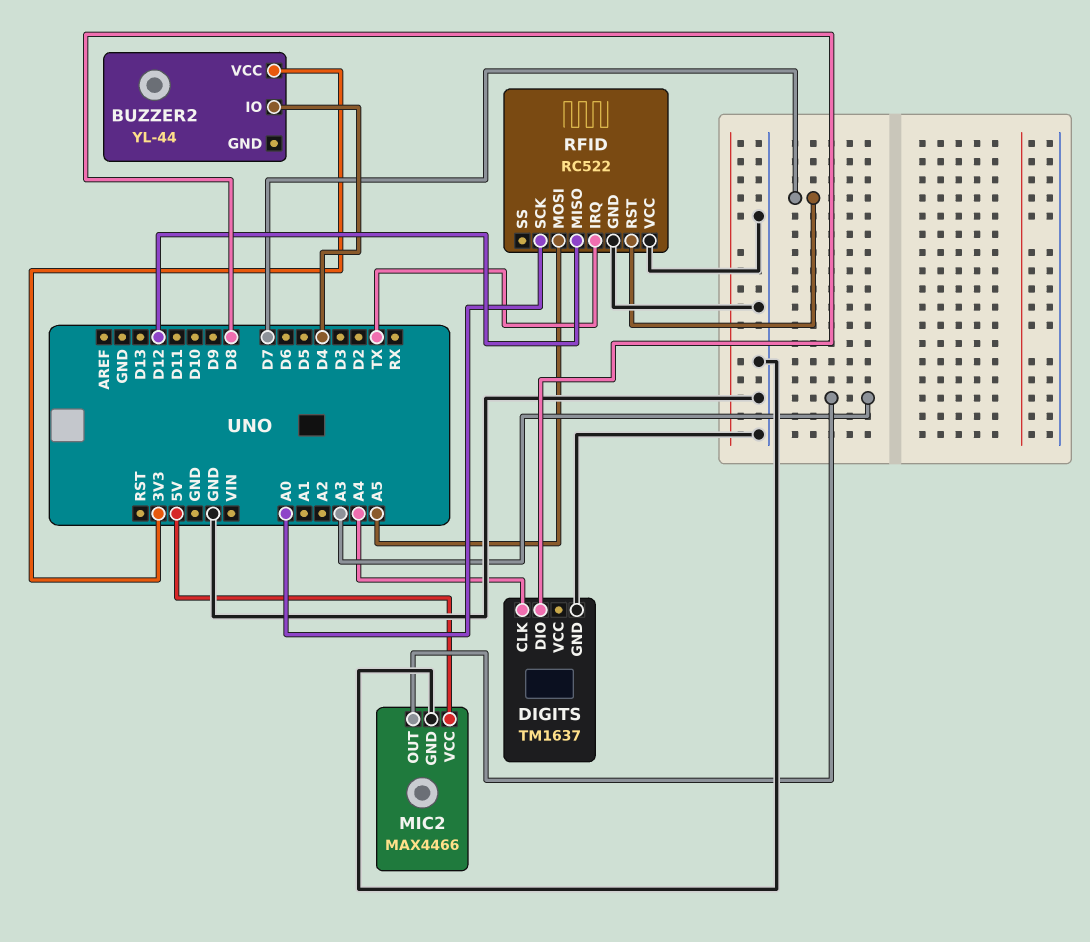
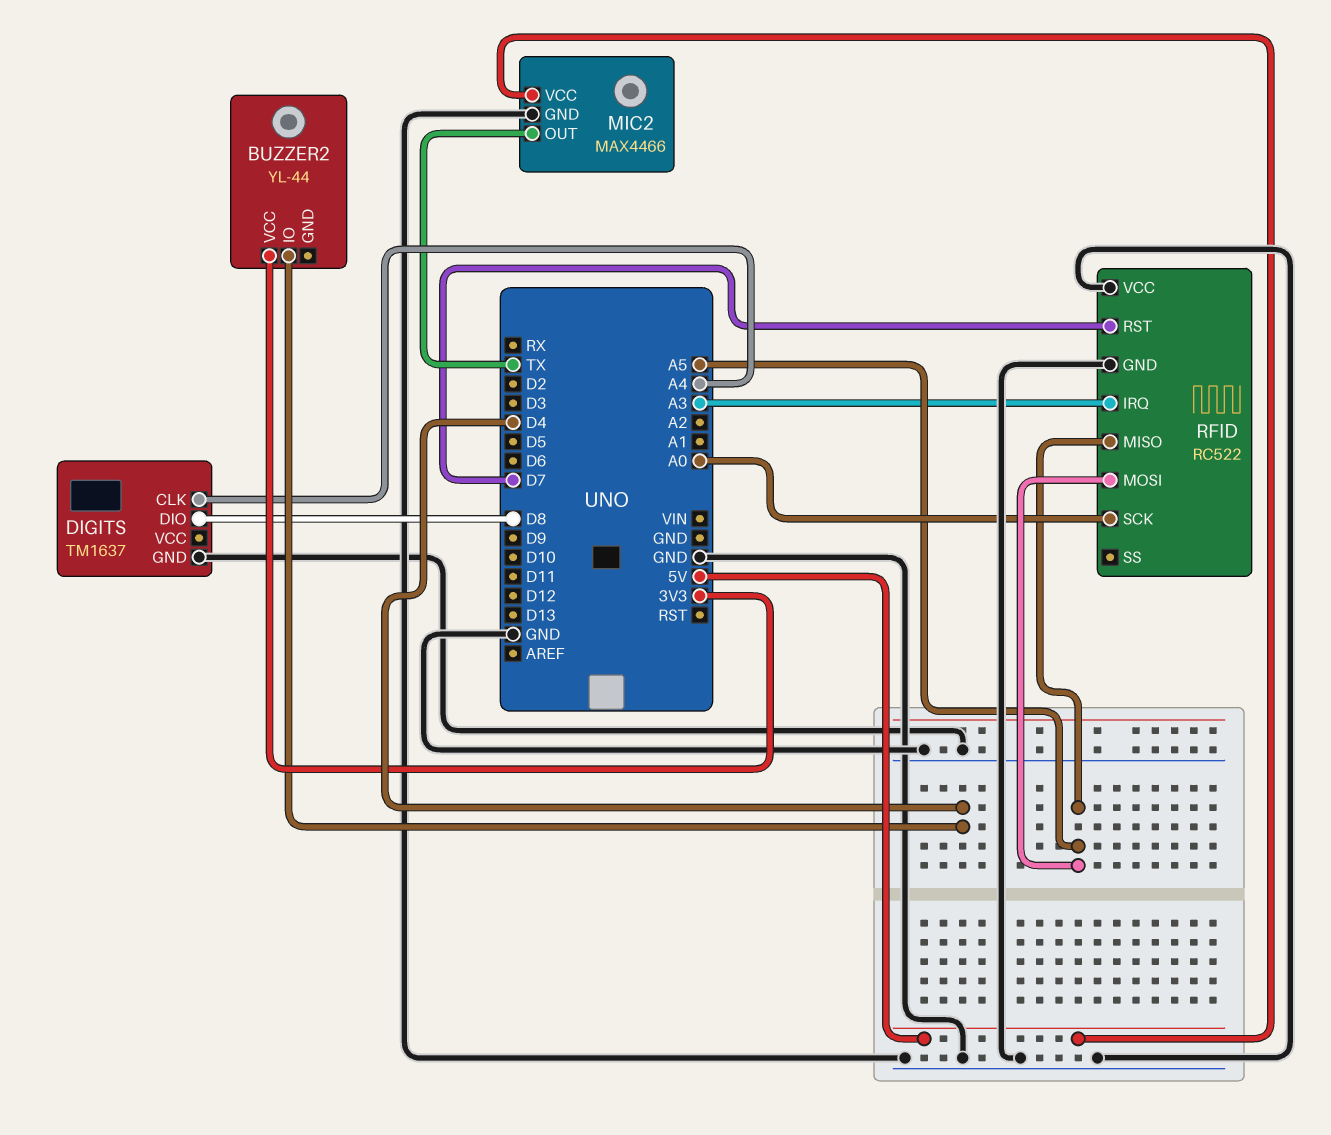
MIC2 pin OUT: A3 -> TX
RFID pin IRQ: TX -> A3
RFID pin MISO: D12 -> A5

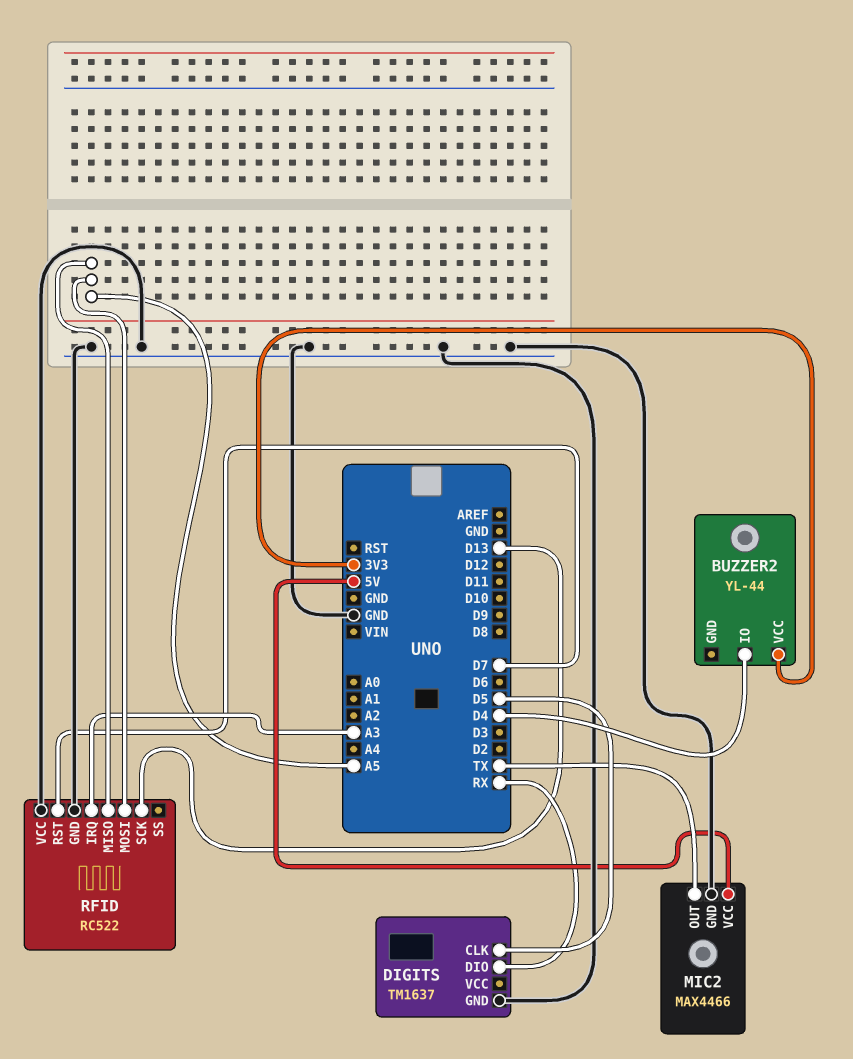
DIGITS pin CLK: A4 -> D5
DIGITS pin DIO: D8 -> RX
RFID pin SCK: A0 -> D13

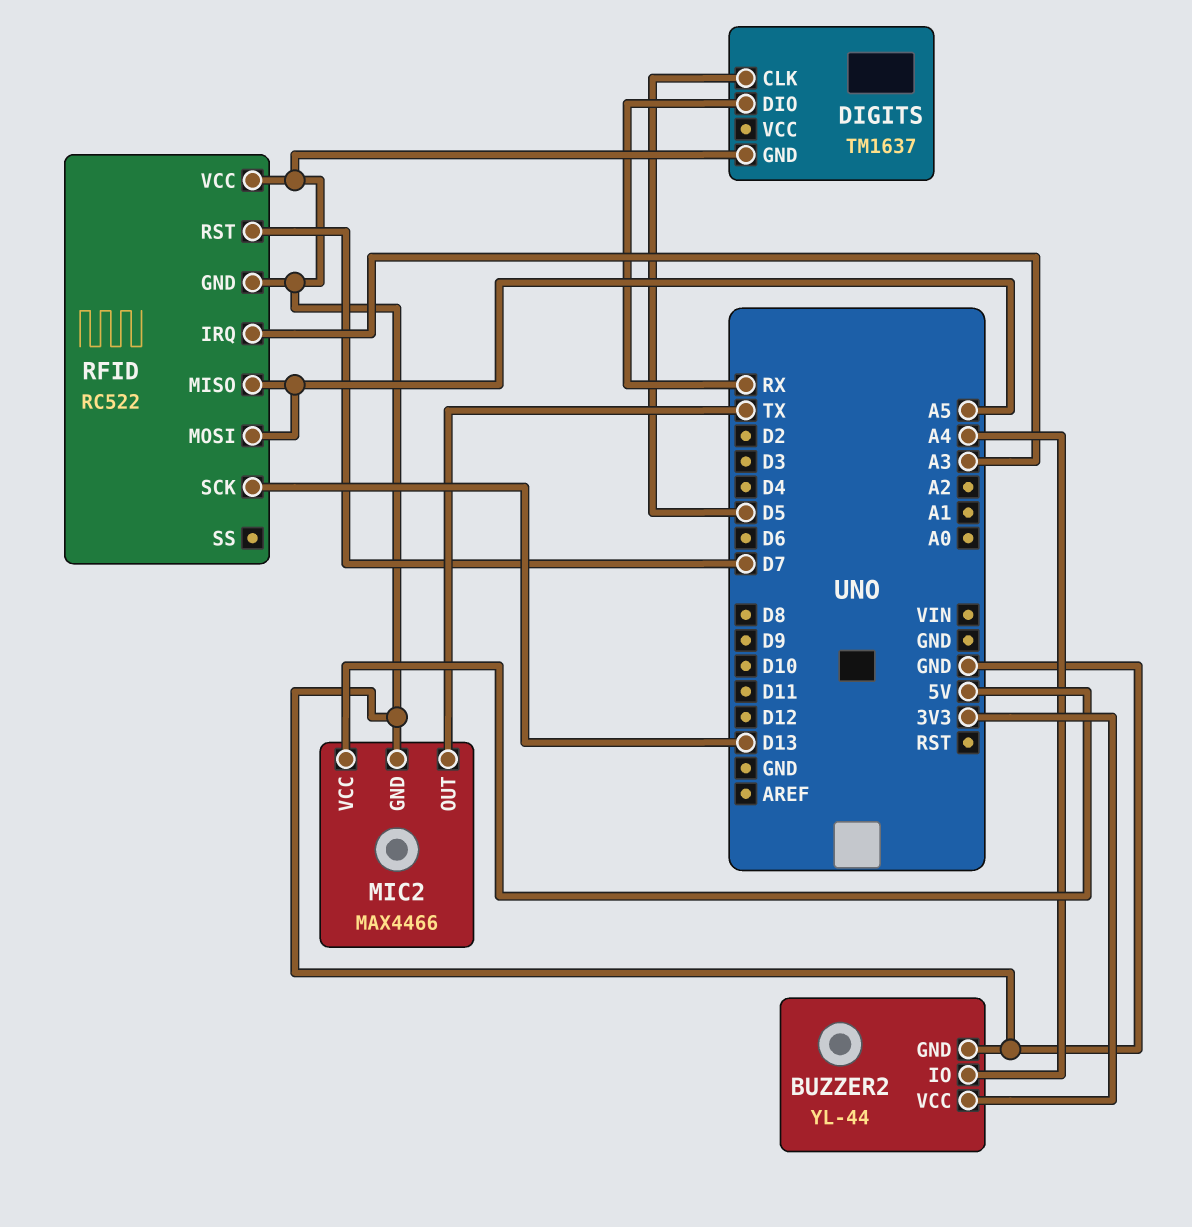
BUZZER2 pin GND: none -> GND
BUZZER2 pin IO: D4 -> A4

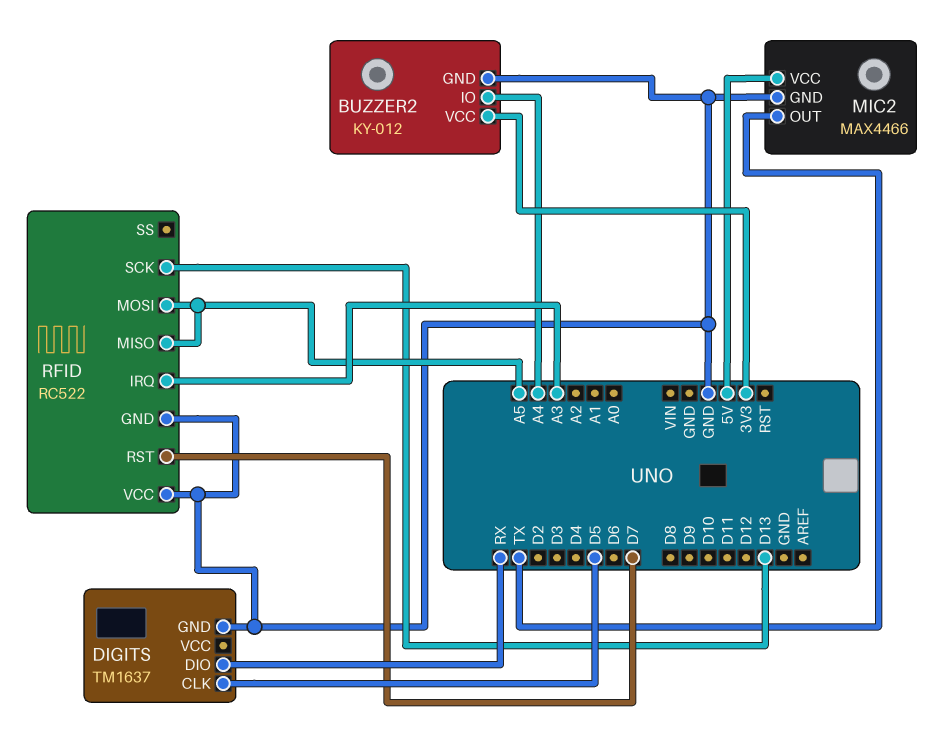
BUZZER2: YL-44 -> KY-012

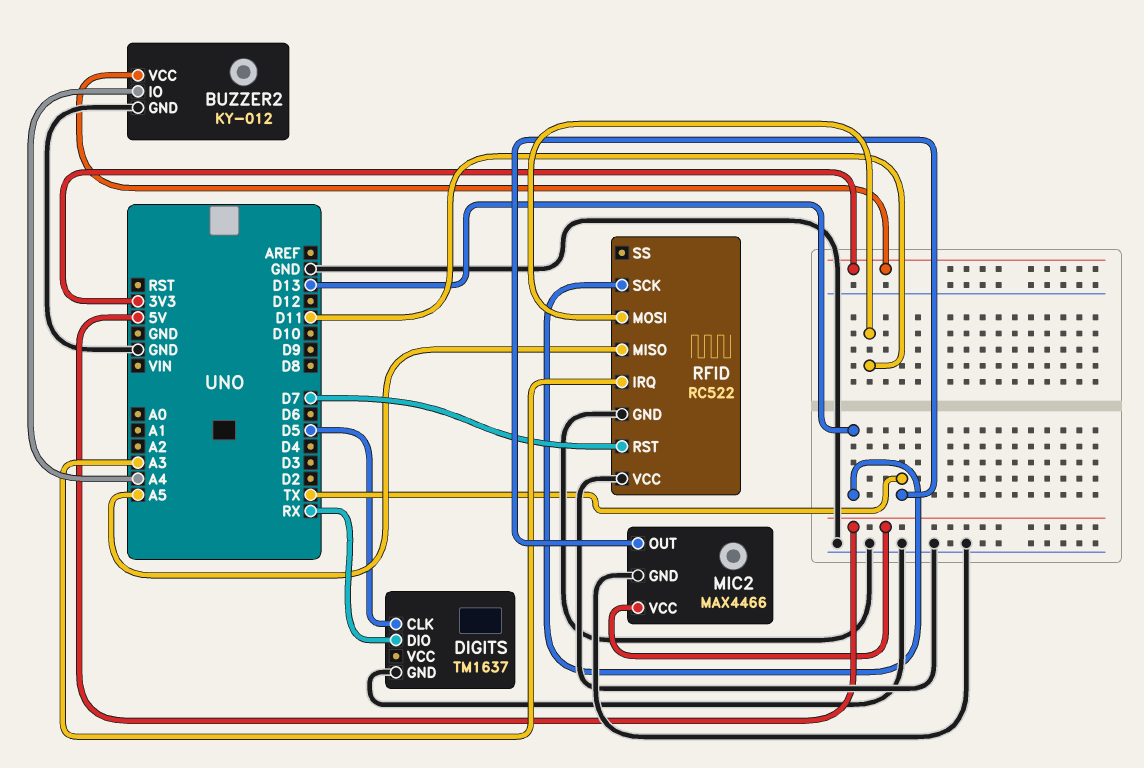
RFID pin MOSI: A5 -> D11

